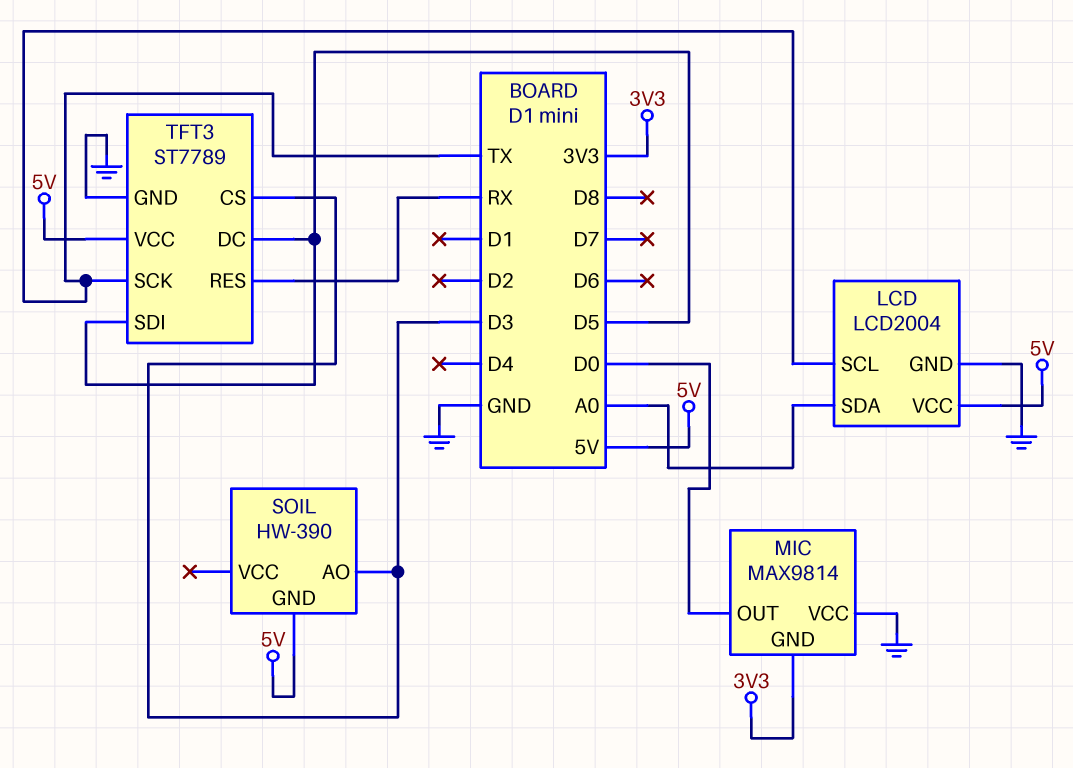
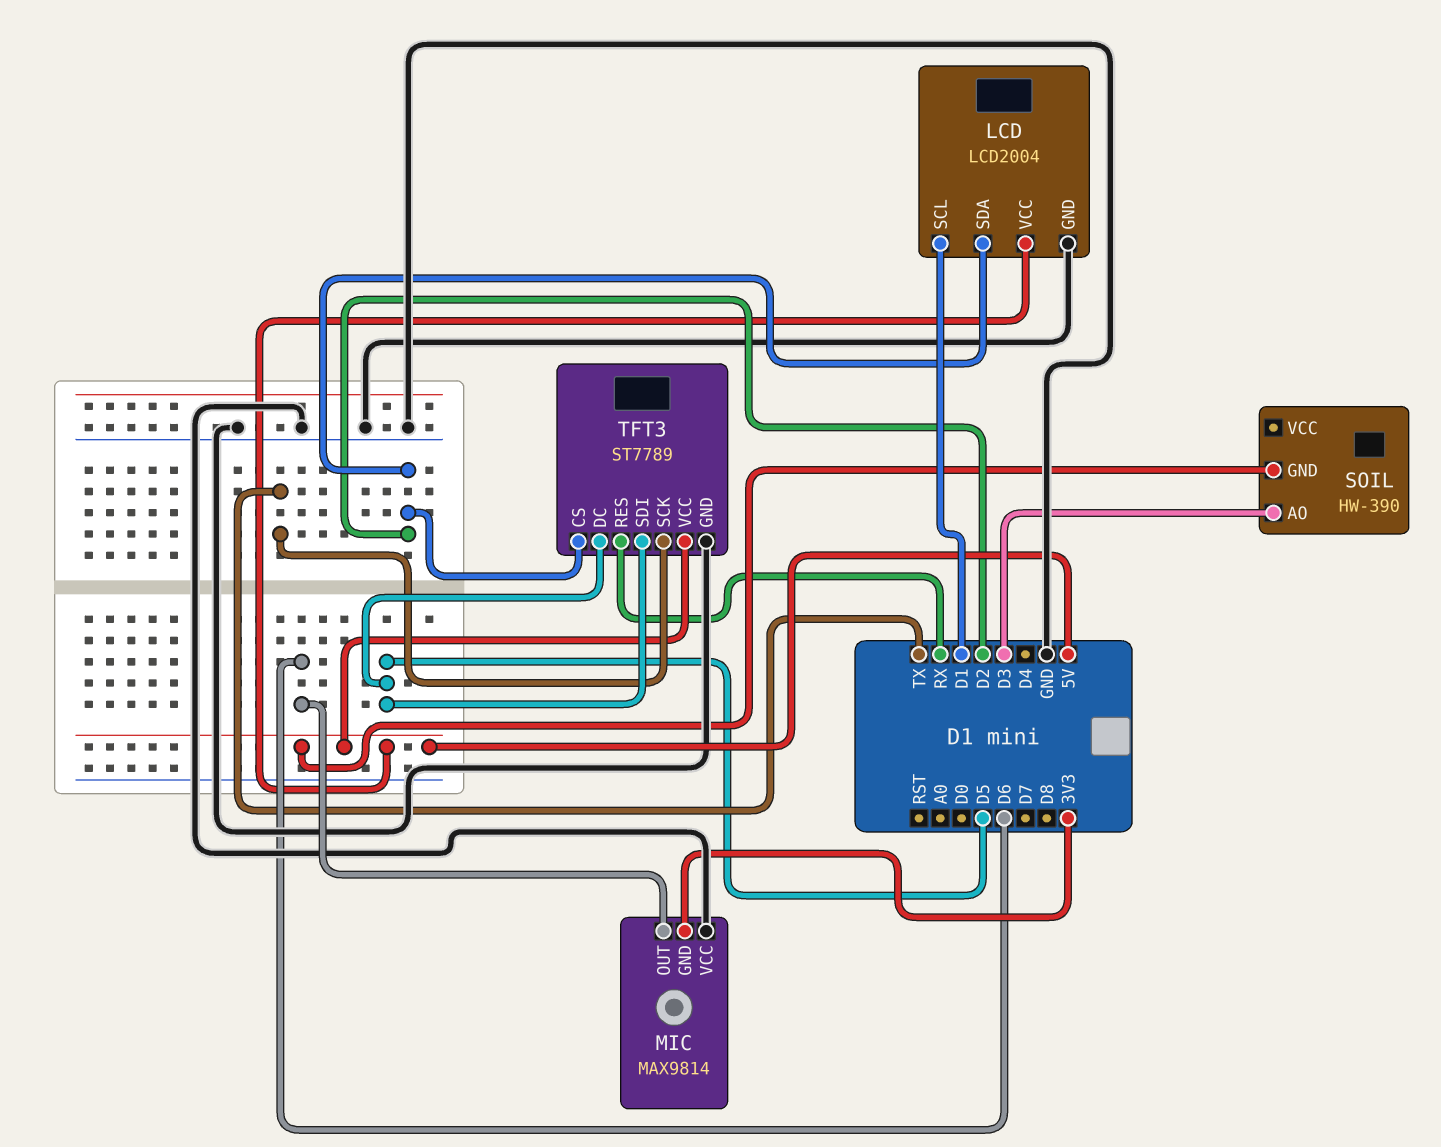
LCD pin SCL: TX -> D1
LCD pin SDA: A0 -> D2
MIC pin OUT: D0 -> D6
TFT3 pin CS: D3 -> D2

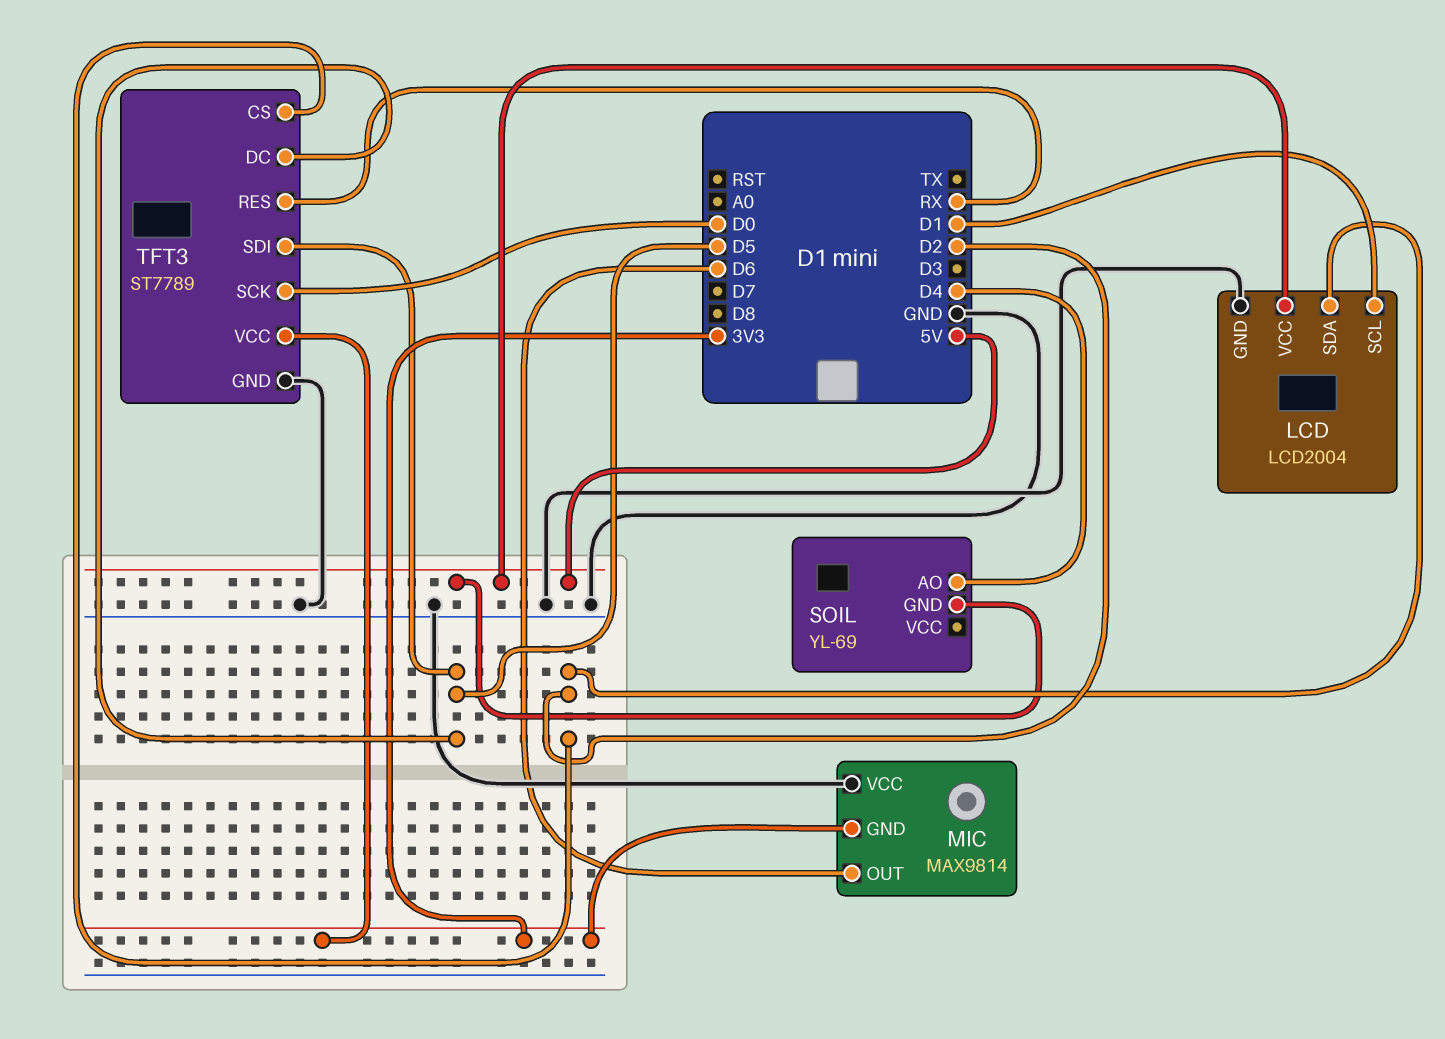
SOIL: HW-390 -> YL-69
SOIL pin AO: D3 -> D4
TFT3 pin SCK: TX -> D0
TFT3 pin VCC: 5V -> 3V3

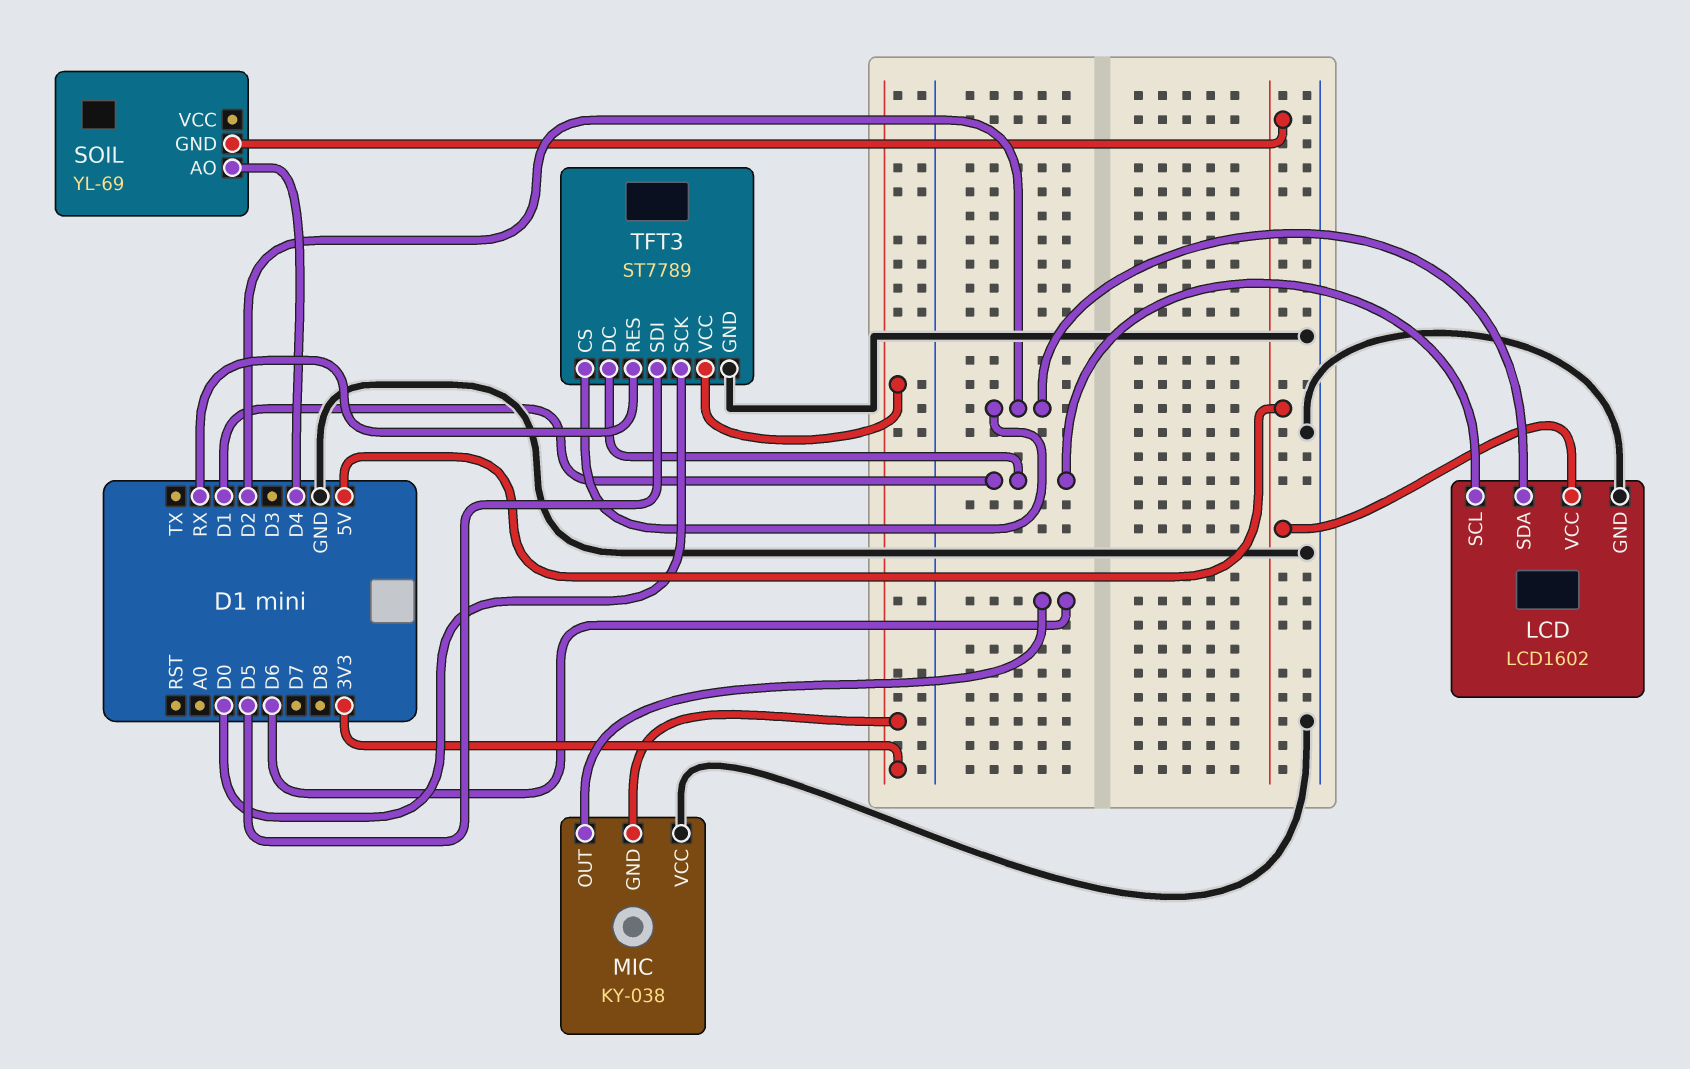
LCD: LCD2004 -> LCD1602
MIC: MAX9814 -> KY-038
TFT3 pin DC: D5 -> D1

